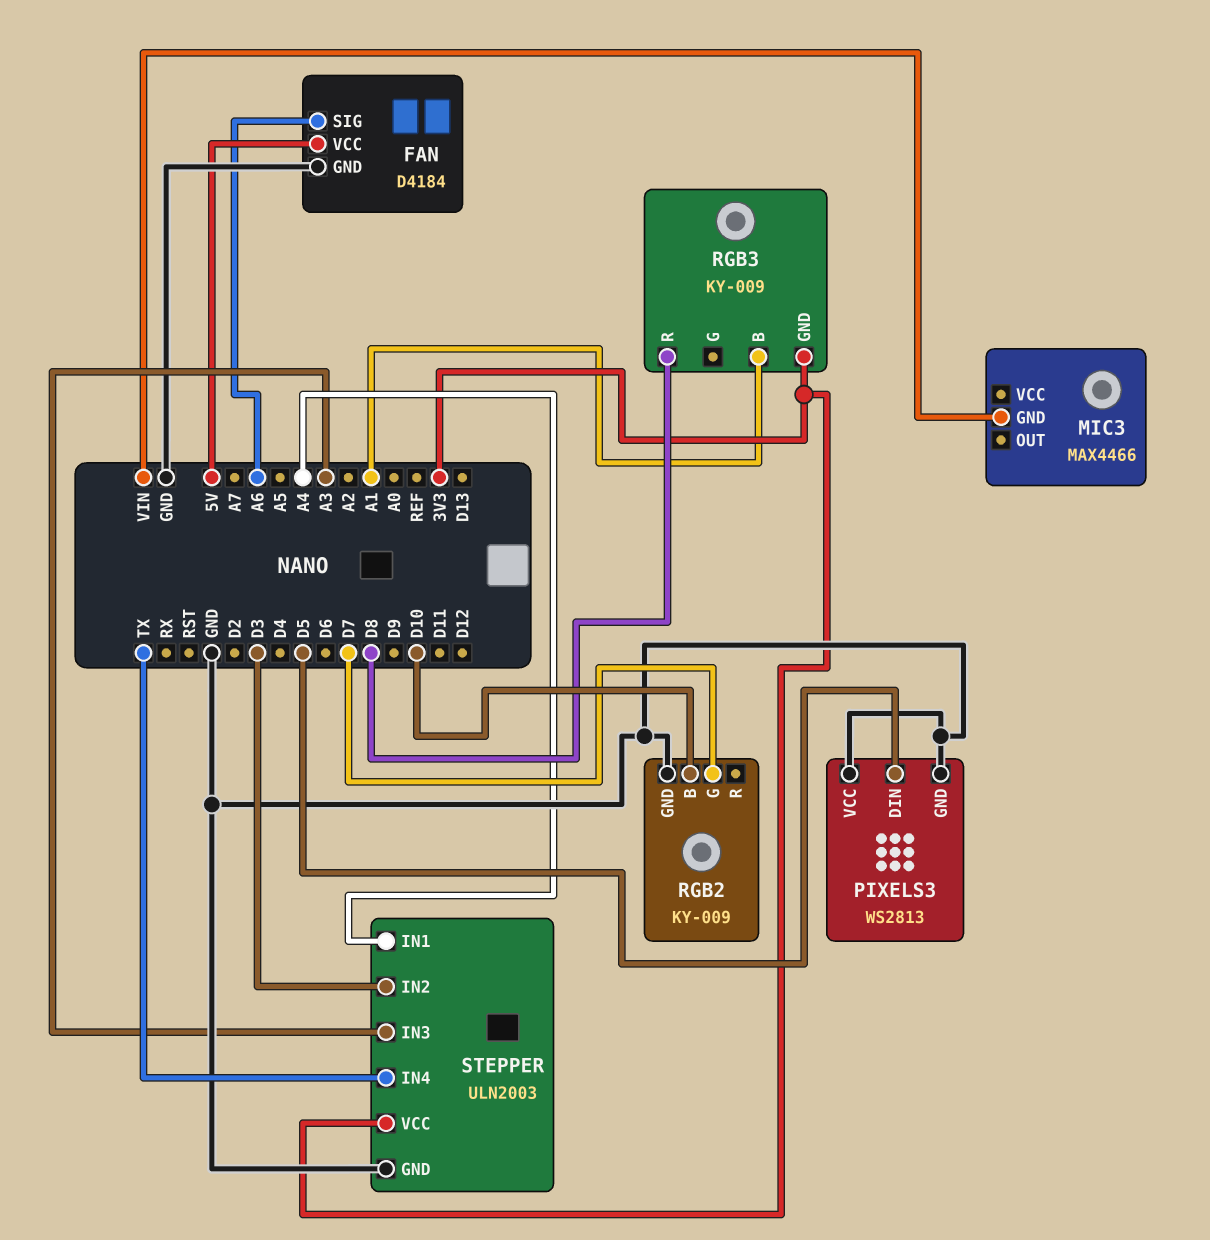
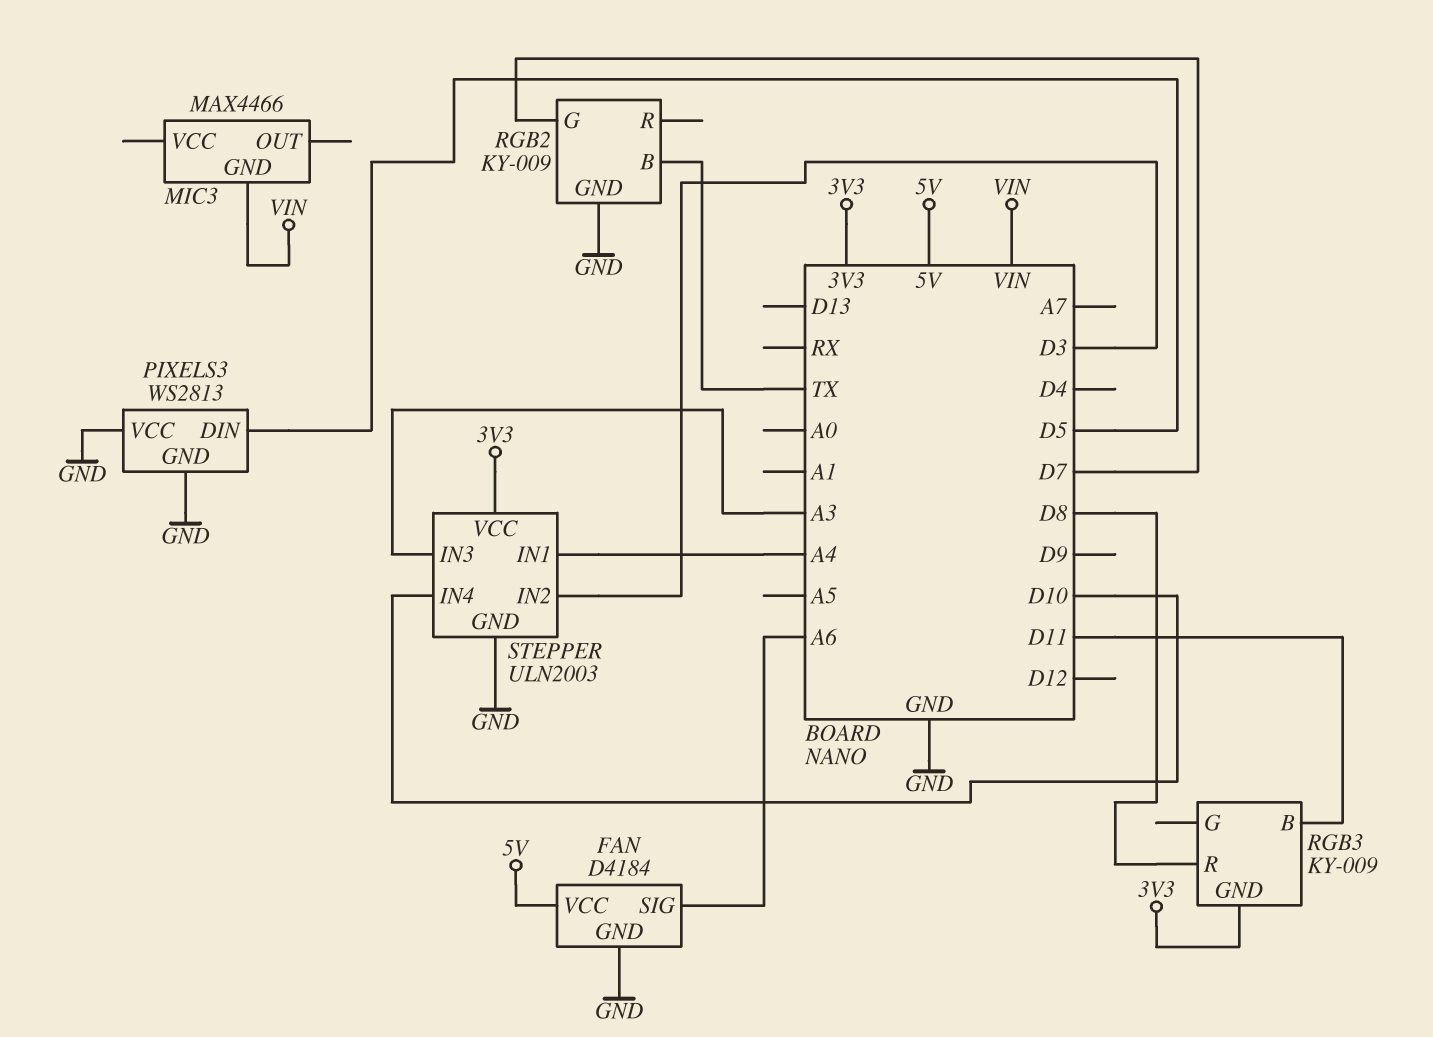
RGB2 pin B: D10 -> TX
RGB3 pin B: A1 -> D11
STEPPER pin IN4: TX -> D10

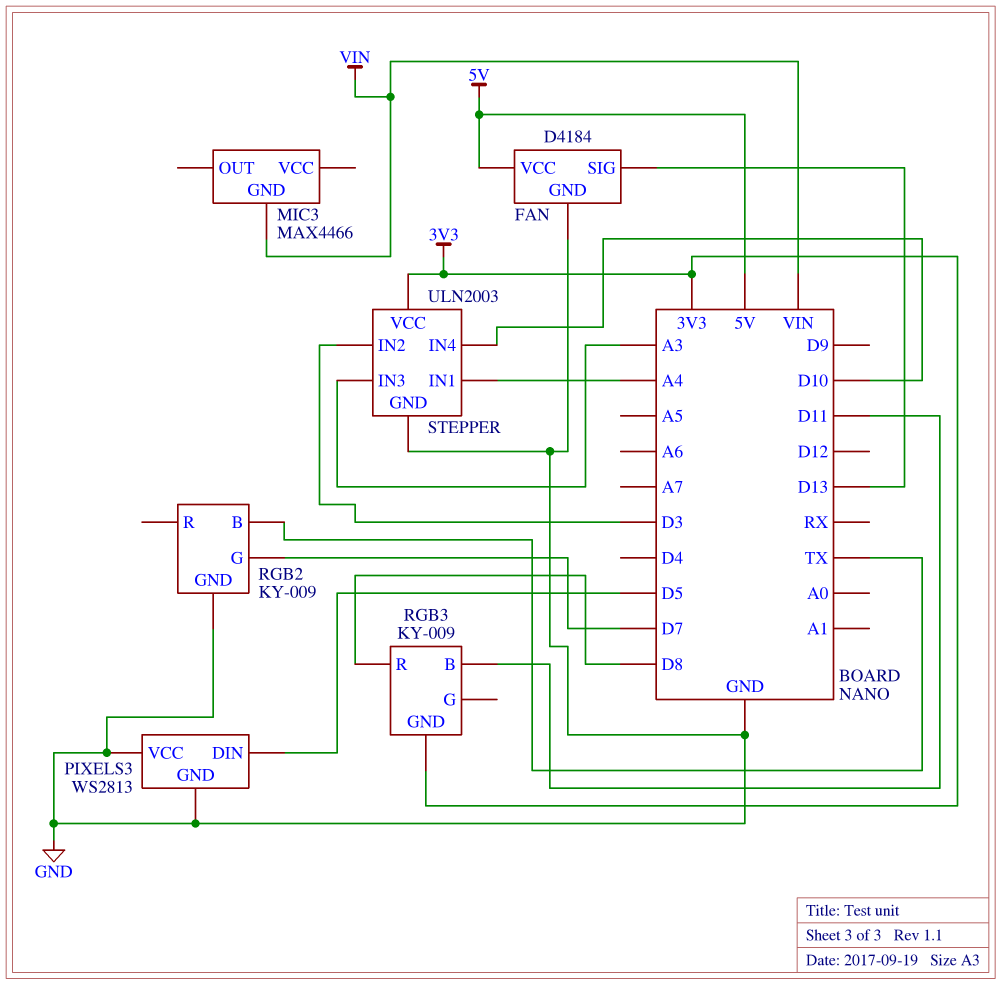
FAN pin SIG: A6 -> D13

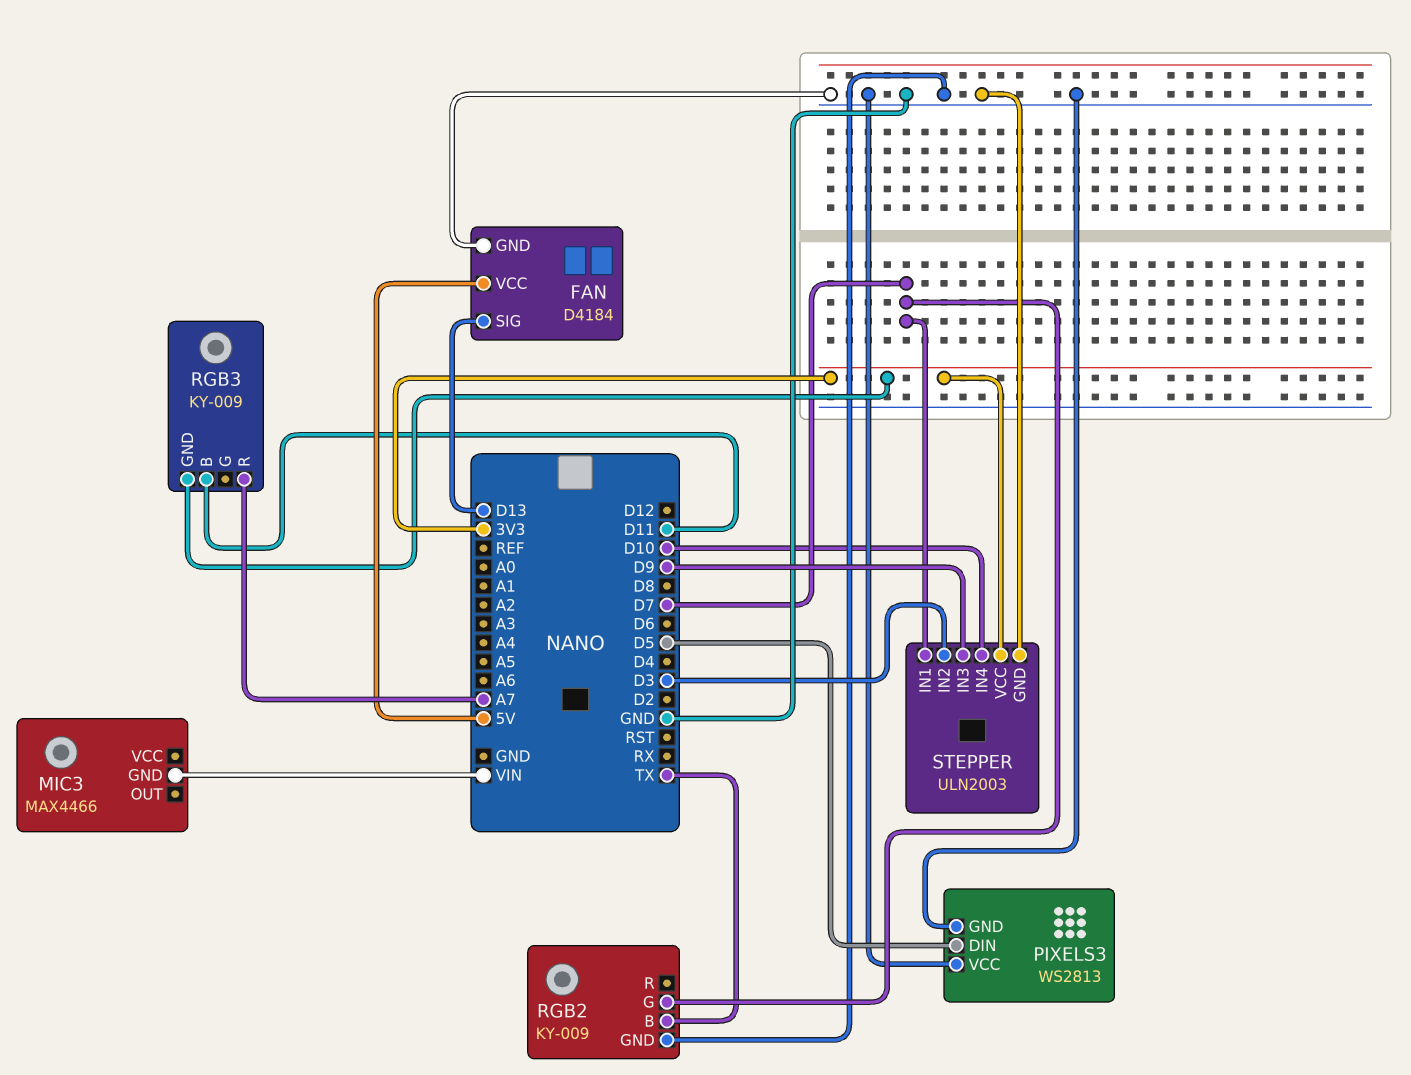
RGB3 pin R: D8 -> A7
STEPPER pin IN1: A4 -> D7
STEPPER pin IN3: A3 -> D9

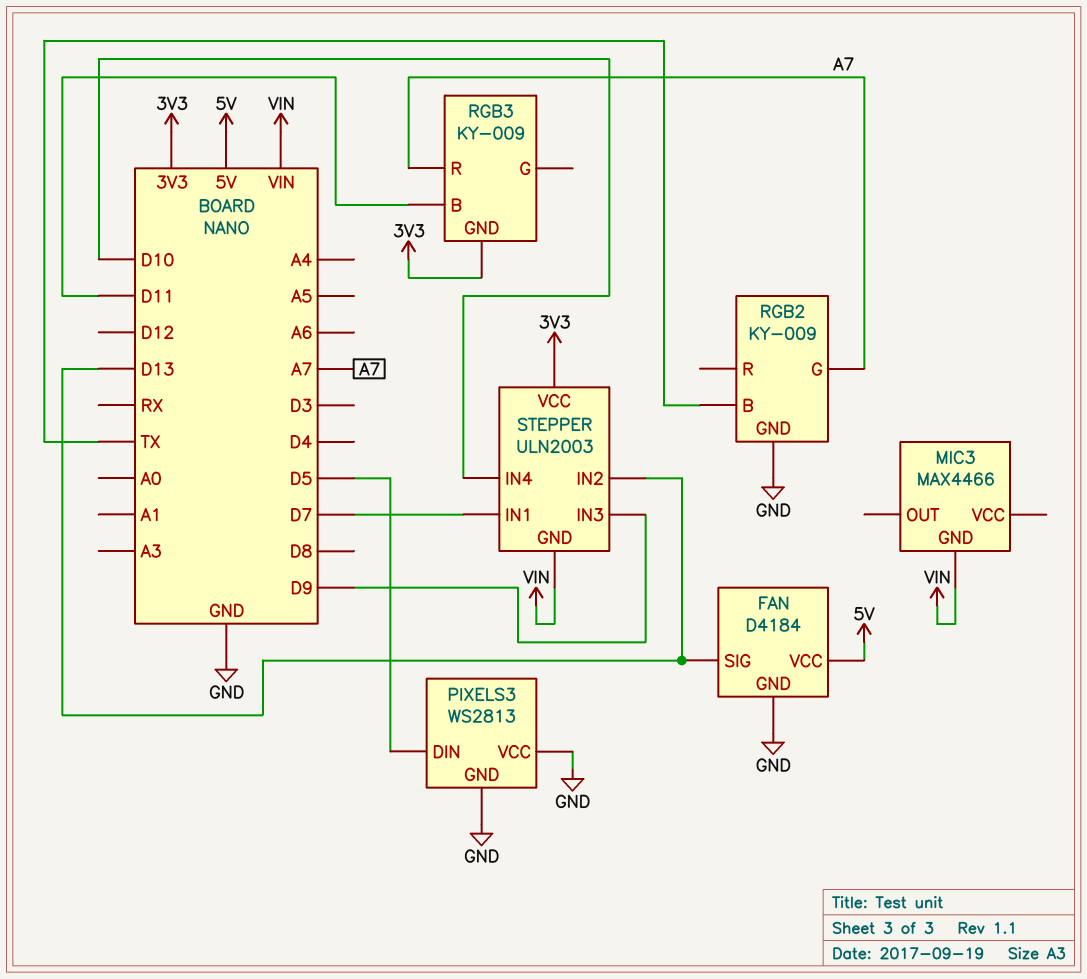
RGB2 pin G: D7 -> A7
STEPPER pin GND: GND -> VIN
STEPPER pin IN2: D3 -> D13

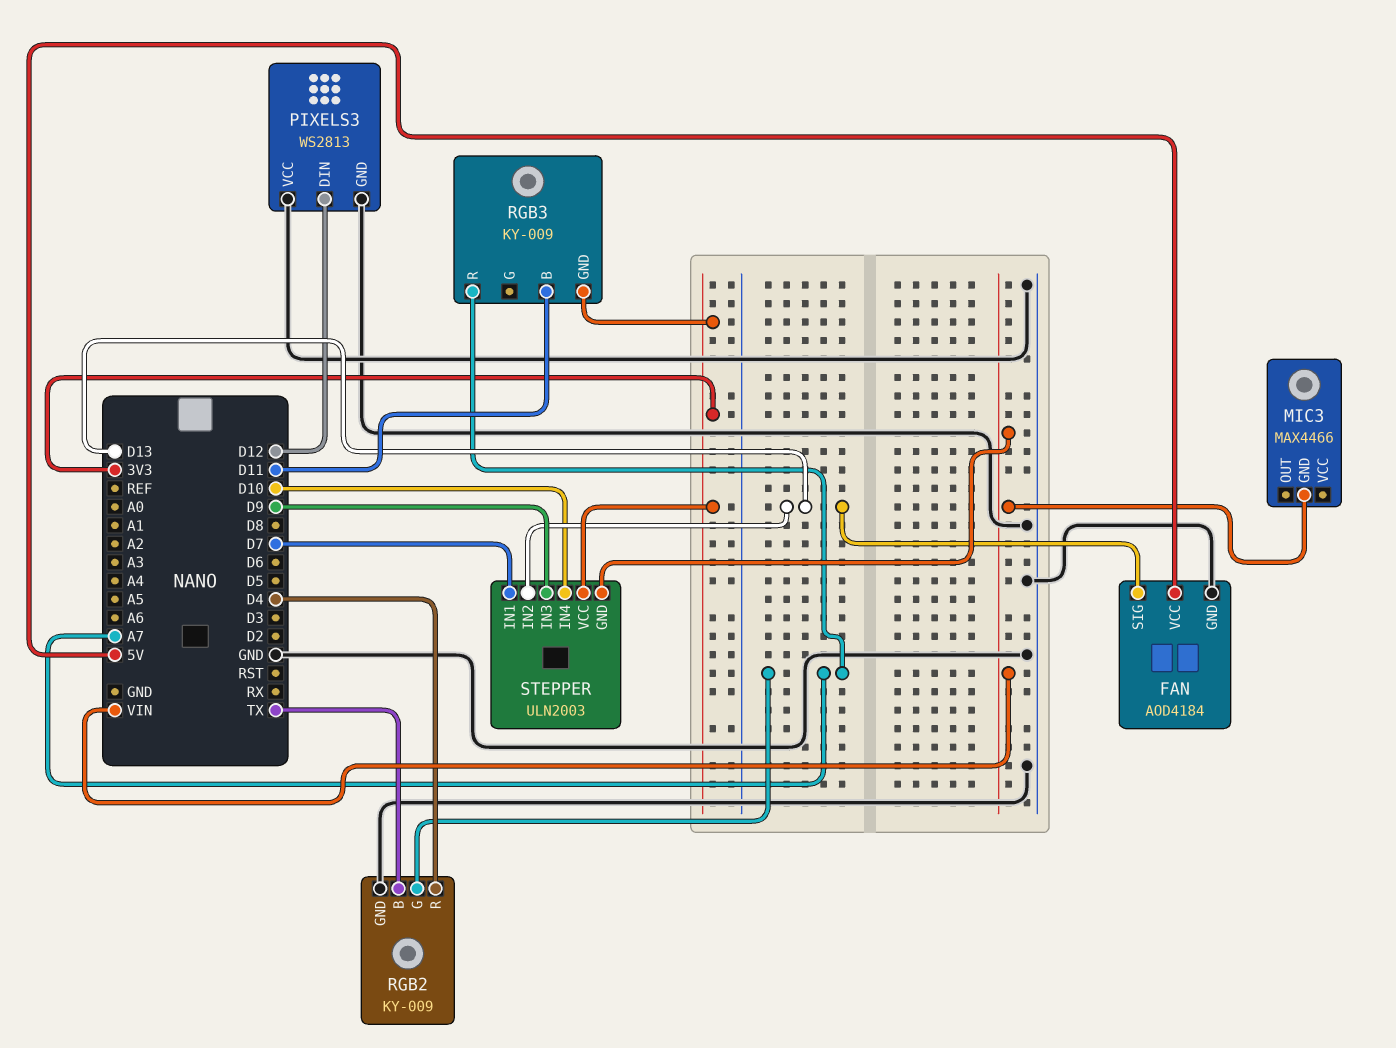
FAN: D4184 -> AOD4184
PIXELS3 pin DIN: D5 -> D12
RGB2 pin R: none -> D4

